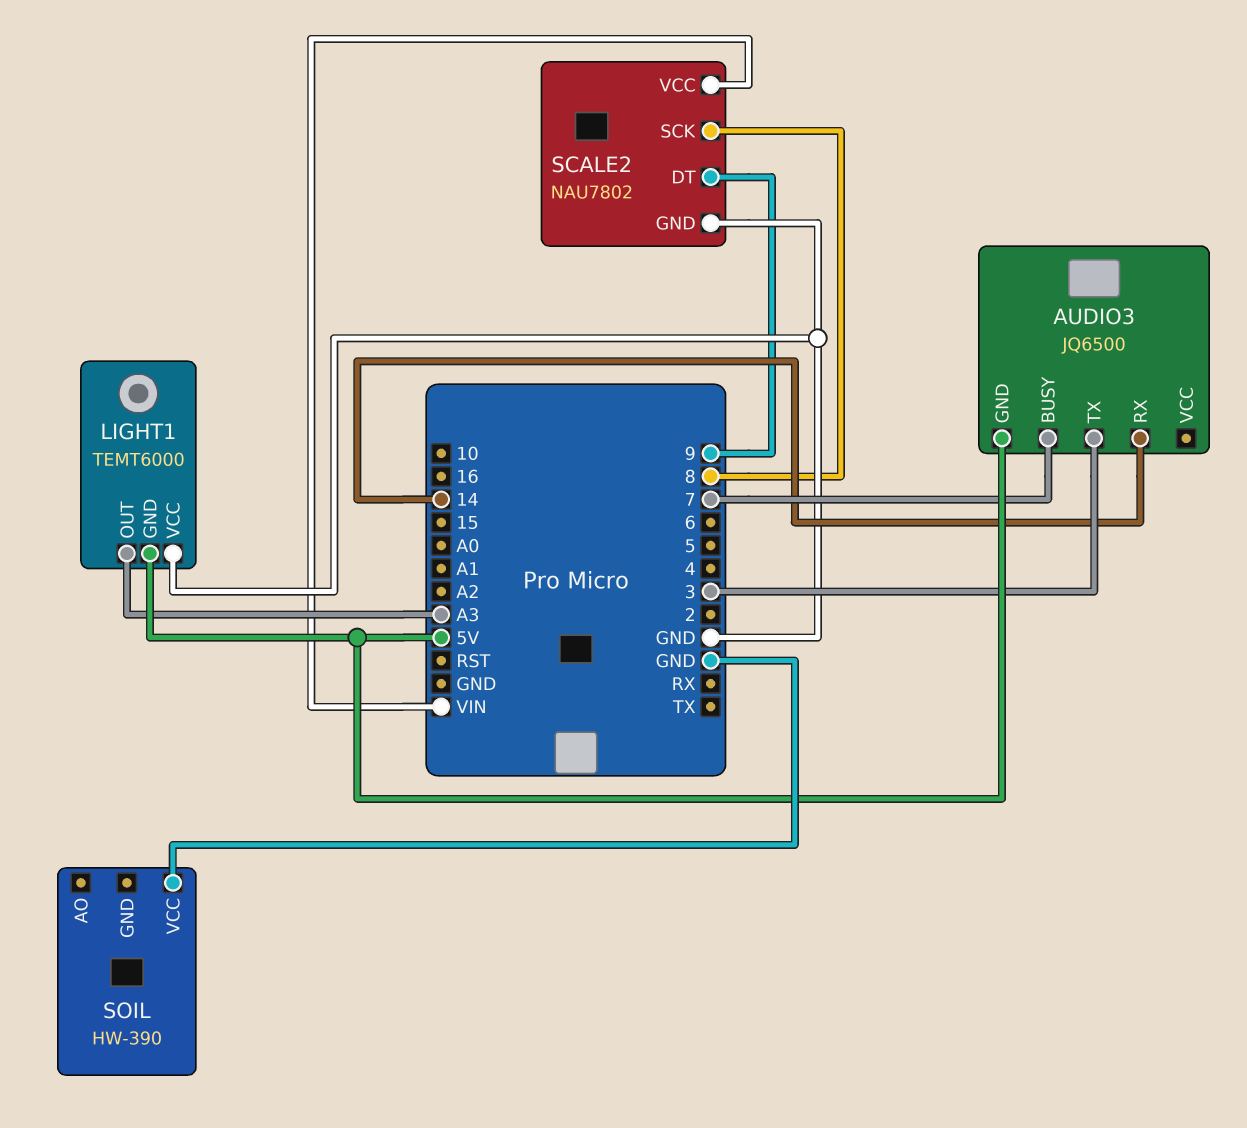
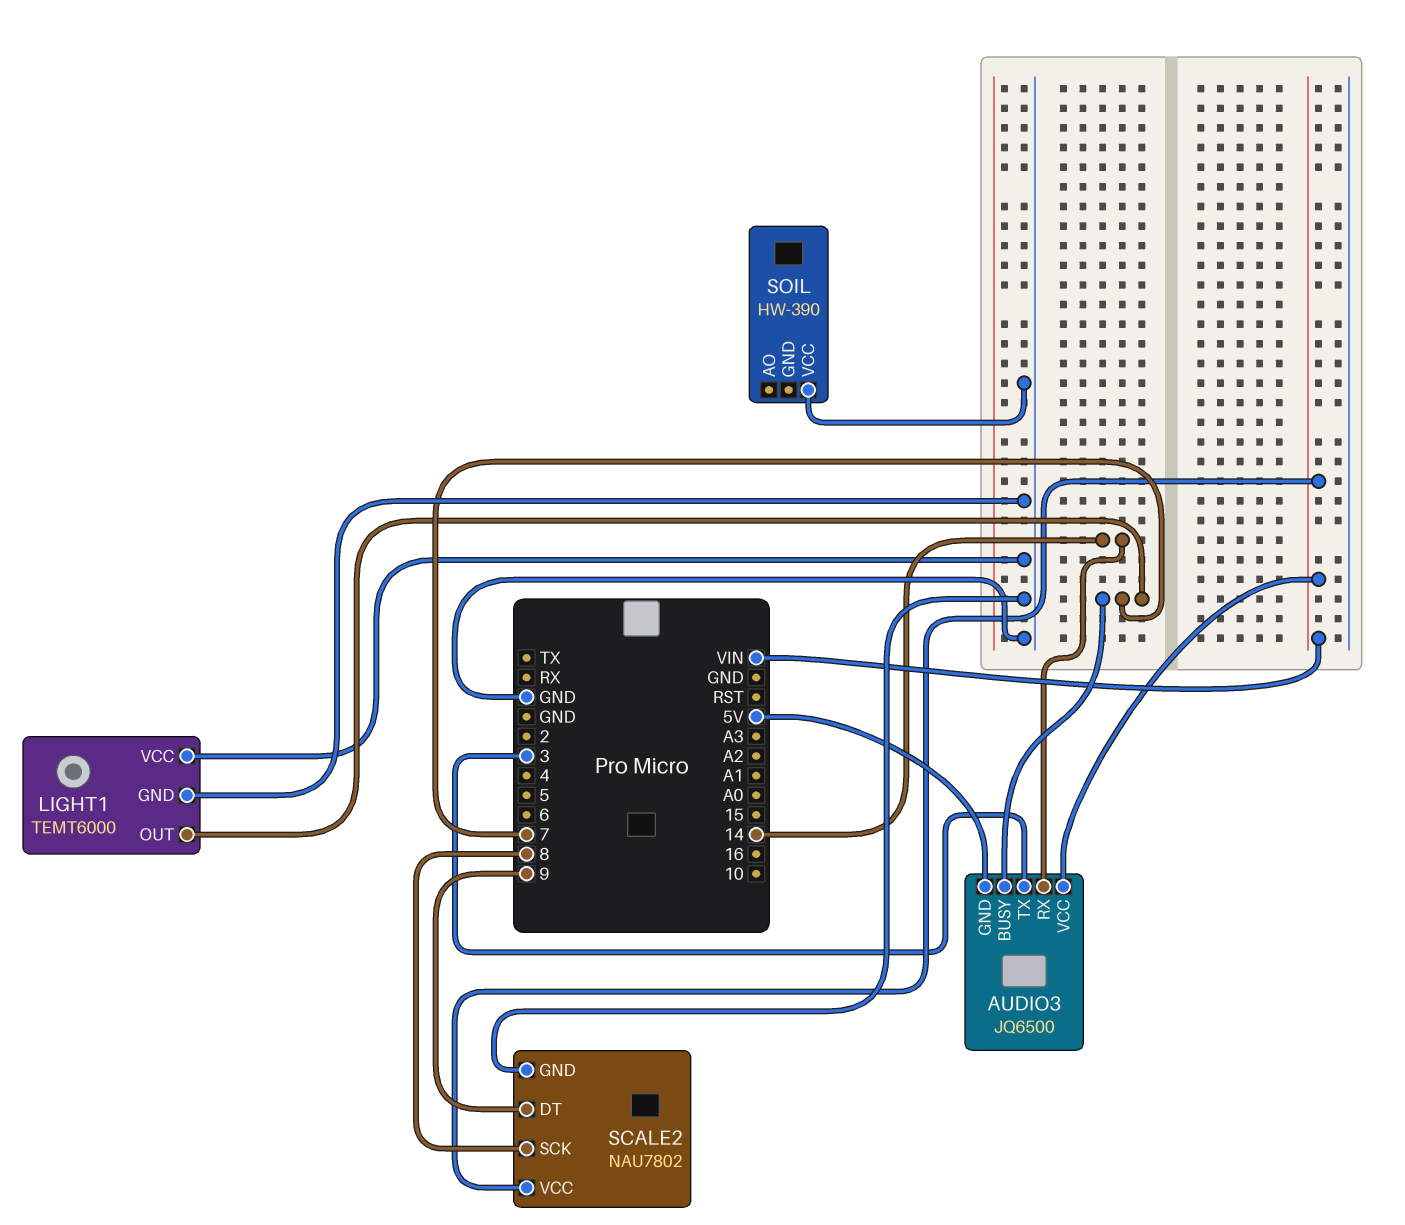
AUDIO3 pin VCC: none -> VIN
LIGHT1 pin GND: 5V -> GND
LIGHT1 pin OUT: A3 -> 7

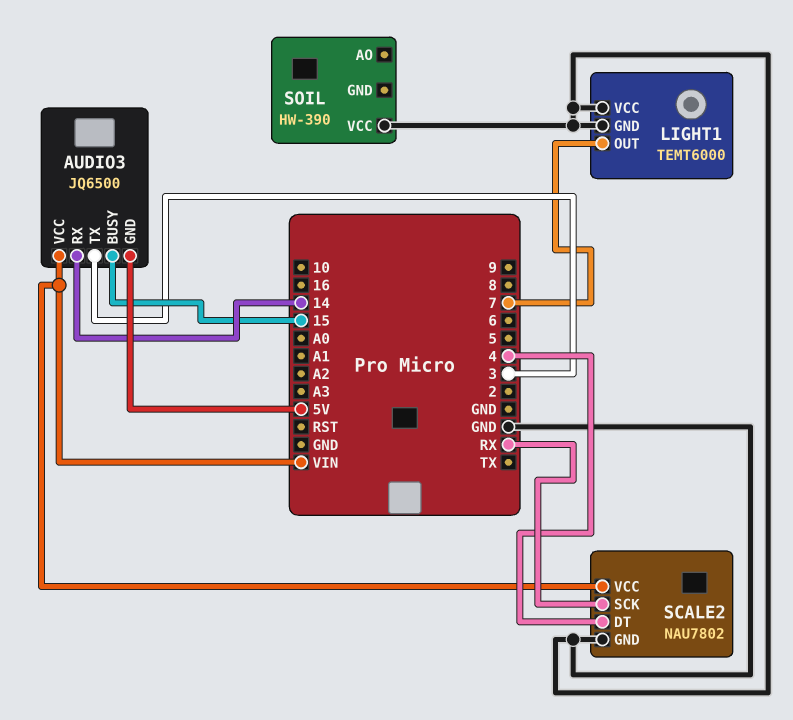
AUDIO3 pin BUSY: 7 -> 15
SCALE2 pin DT: 9 -> 4
SCALE2 pin SCK: 8 -> RX

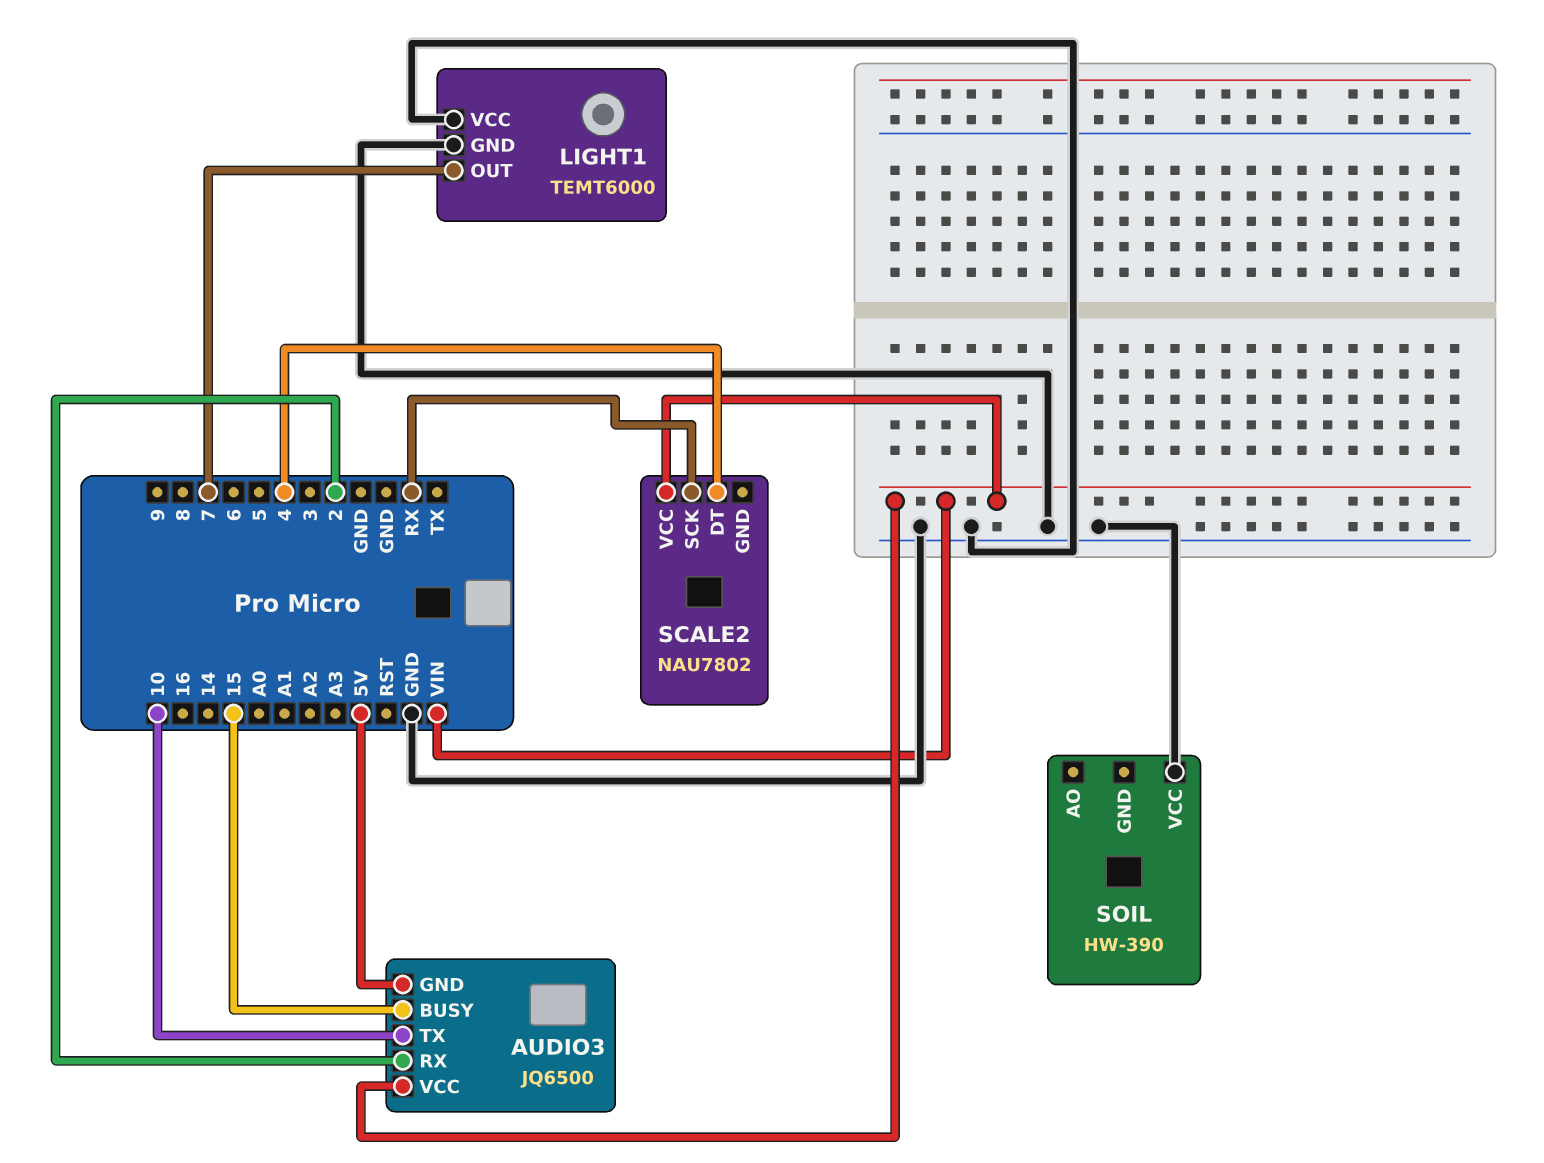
AUDIO3 pin RX: 14 -> 2
AUDIO3 pin TX: 3 -> 10
SCALE2 pin GND: GND -> none

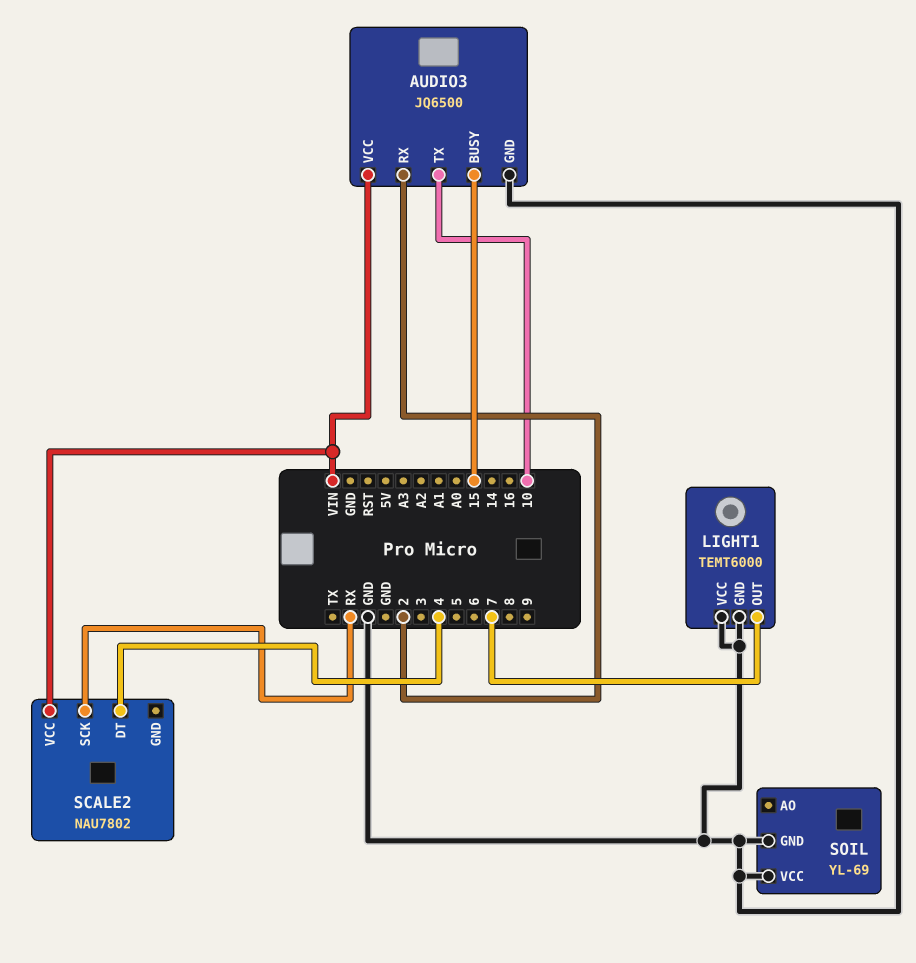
AUDIO3 pin GND: 5V -> GND
SOIL: HW-390 -> YL-69
SOIL pin GND: none -> GND

